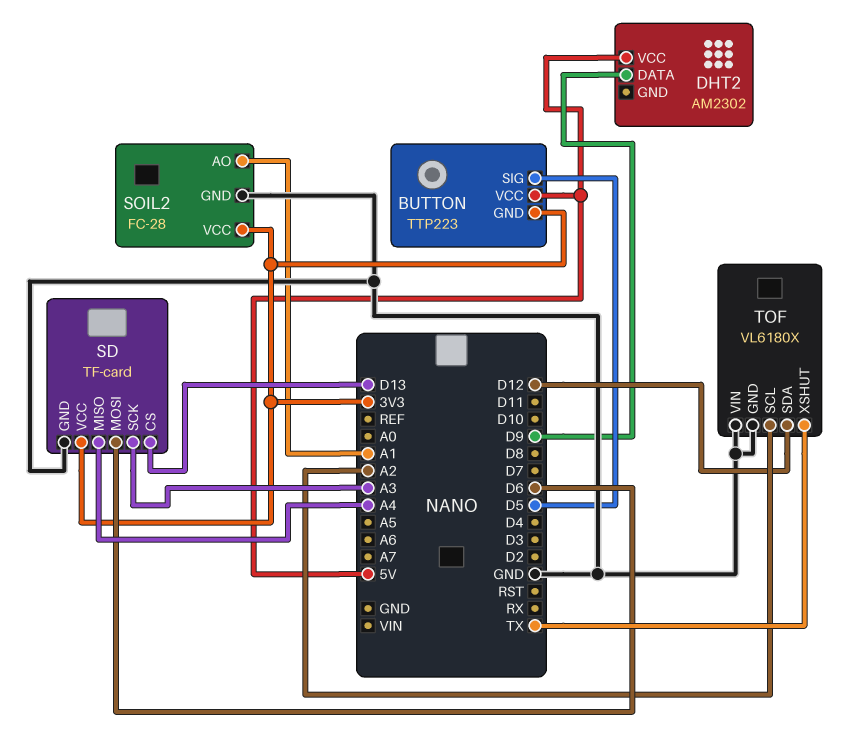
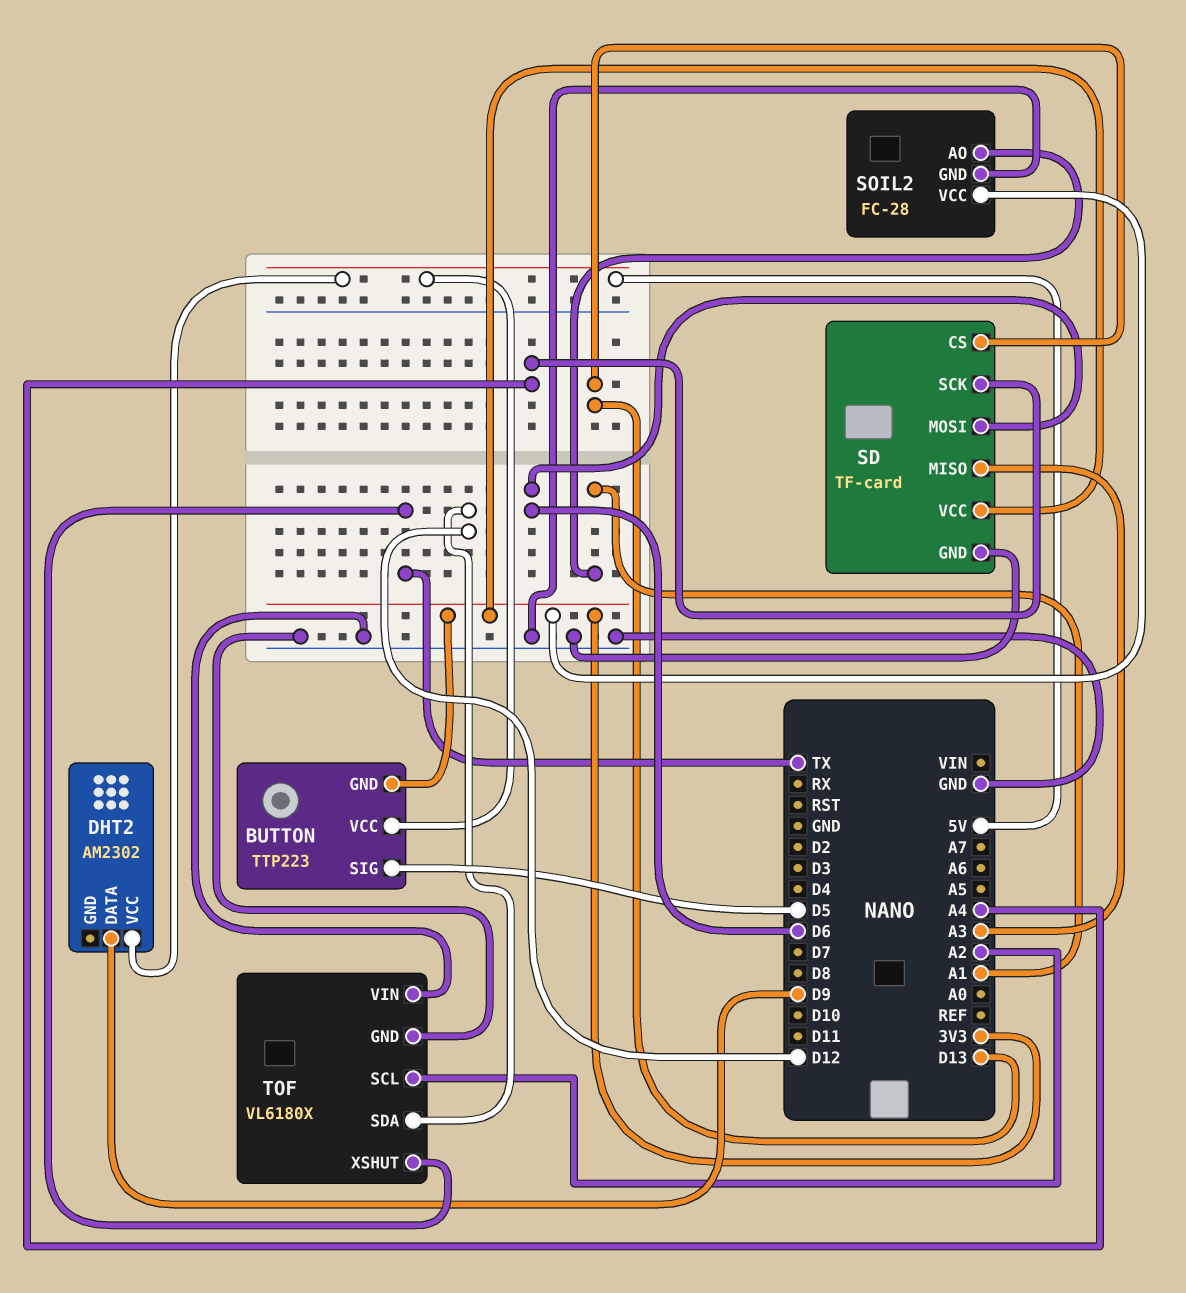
SD pin MISO: A4 -> A3
SD pin SCK: A3 -> A4

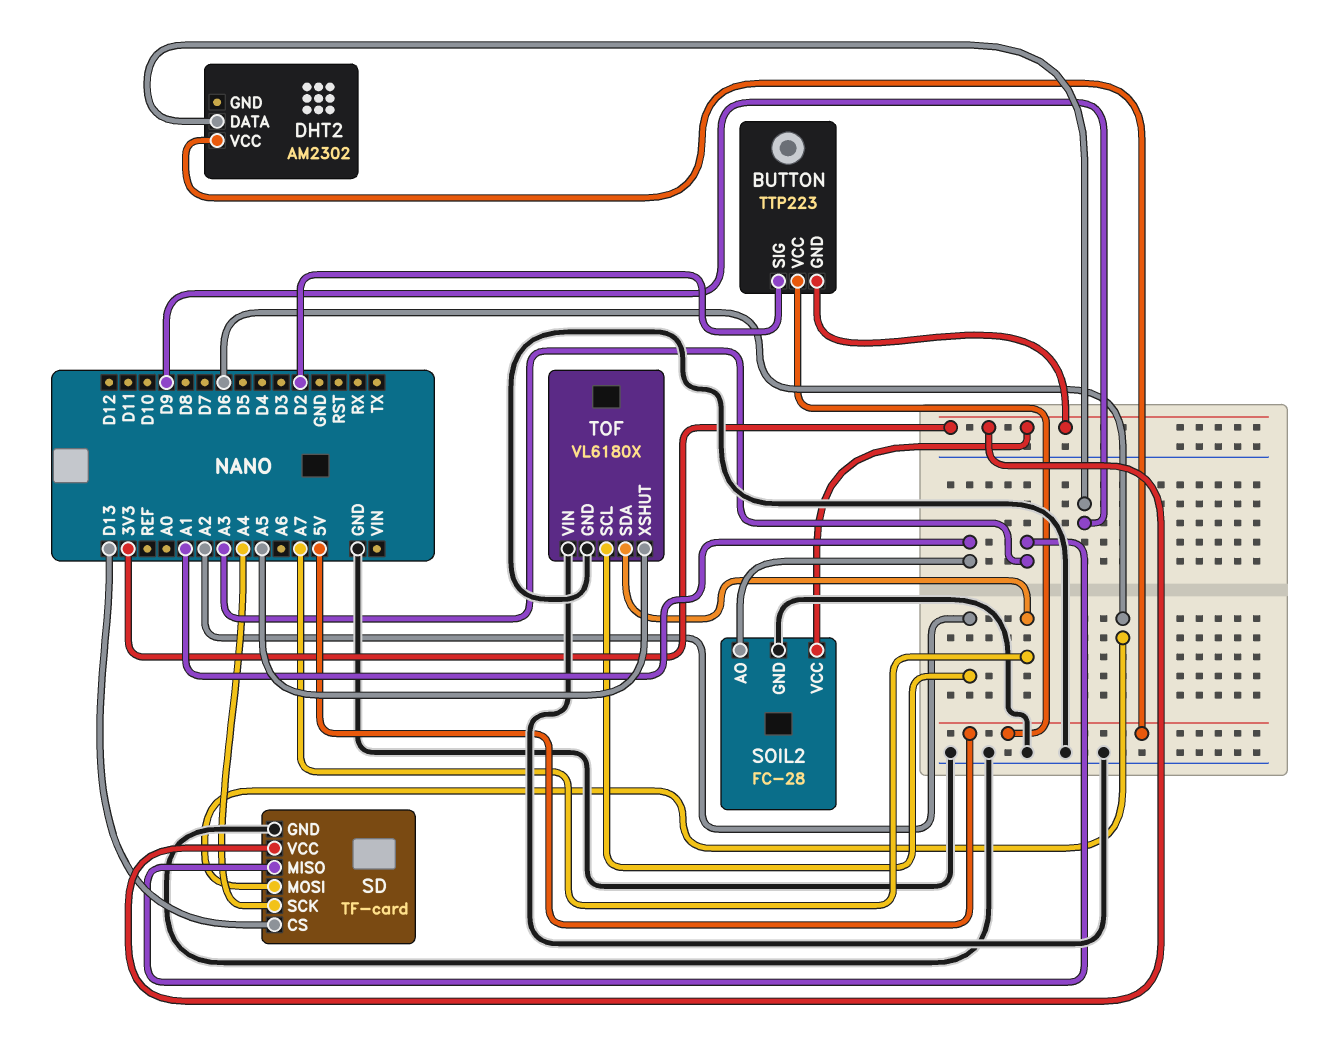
BUTTON pin SIG: D5 -> D2
TOF pin SDA: D12 -> A7
TOF pin XSHUT: TX -> A5

